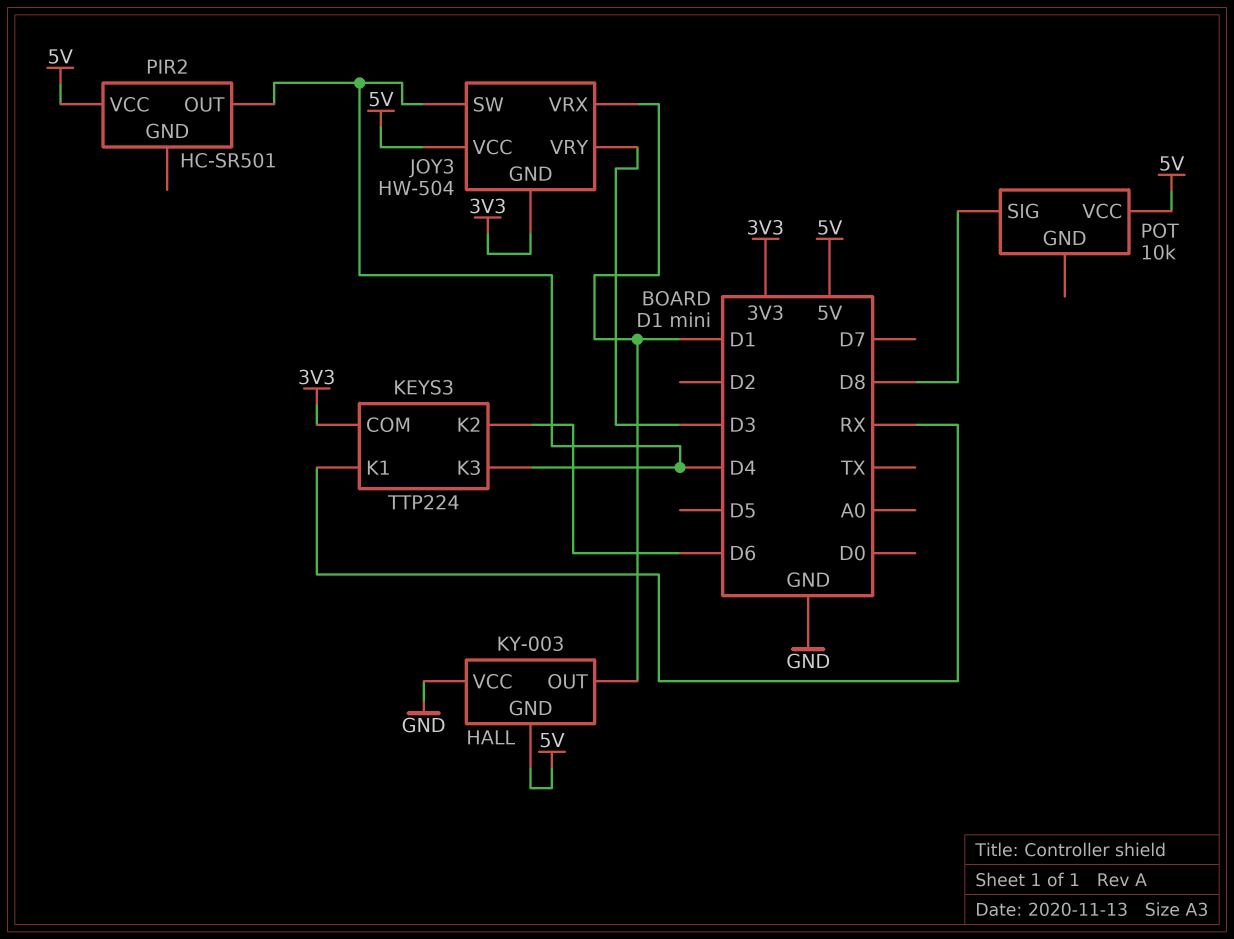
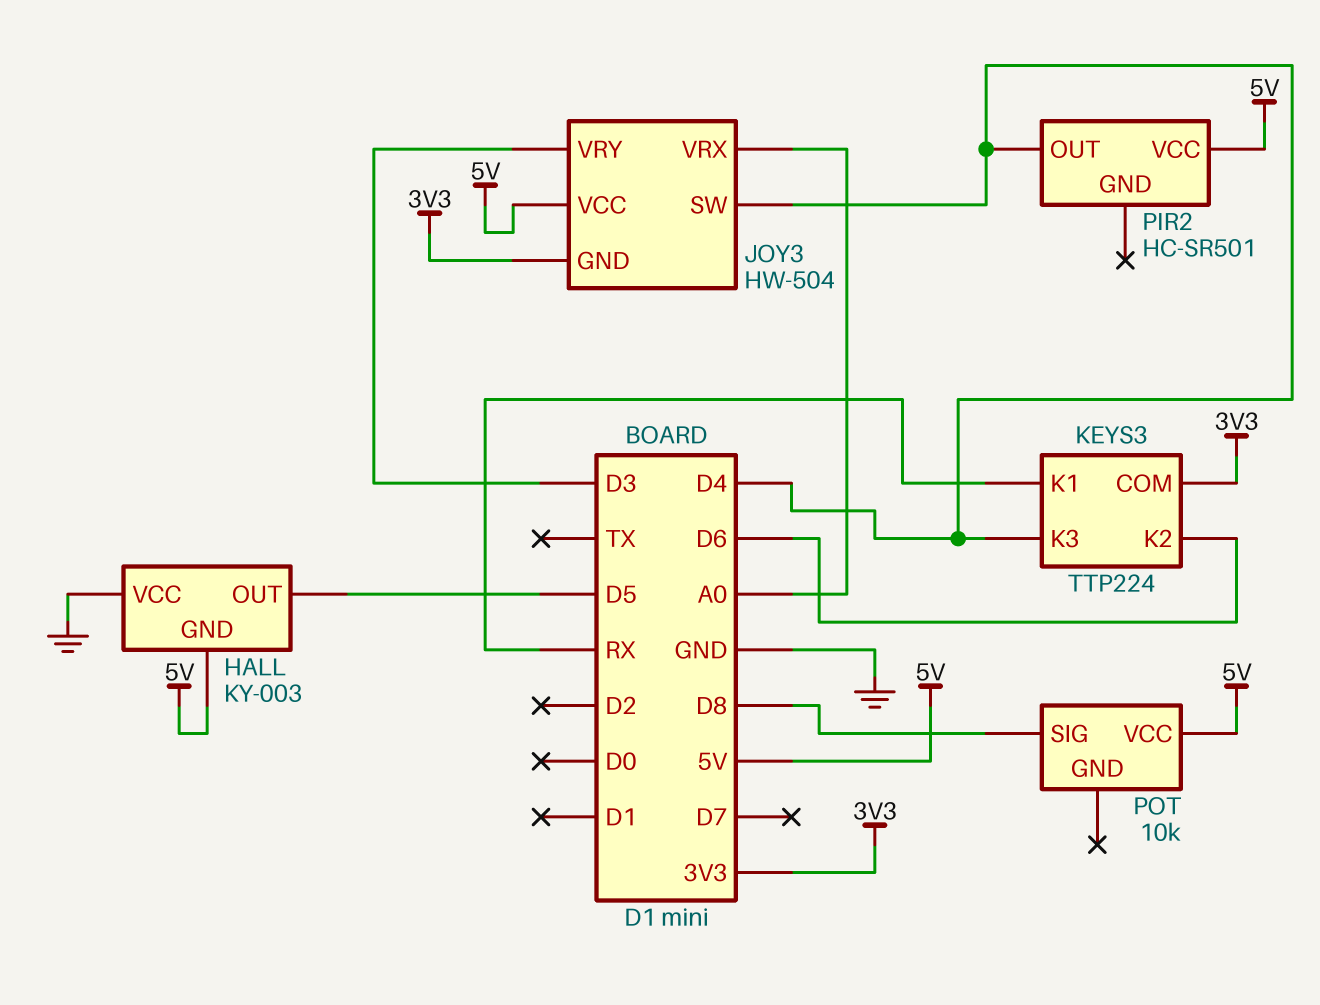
HALL pin OUT: D1 -> D5
JOY3 pin VRX: D1 -> A0

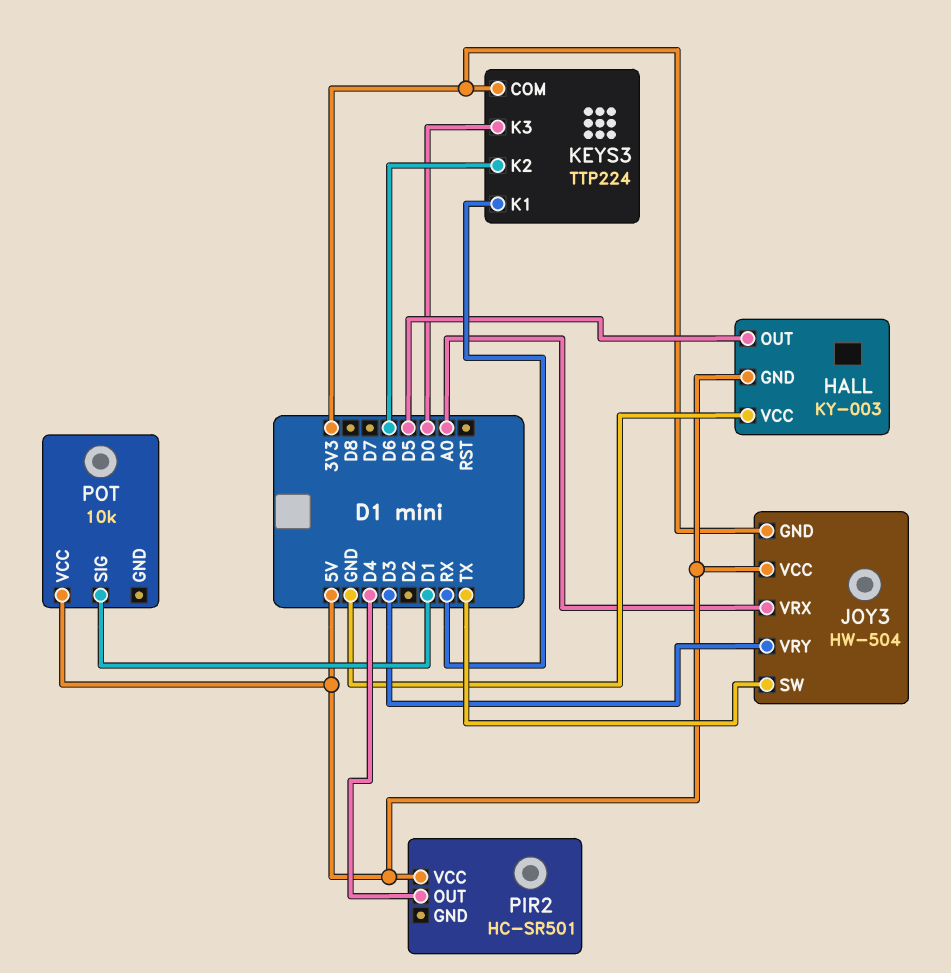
JOY3 pin SW: D4 -> TX
KEYS3 pin K3: D4 -> D0
POT pin SIG: D8 -> D1

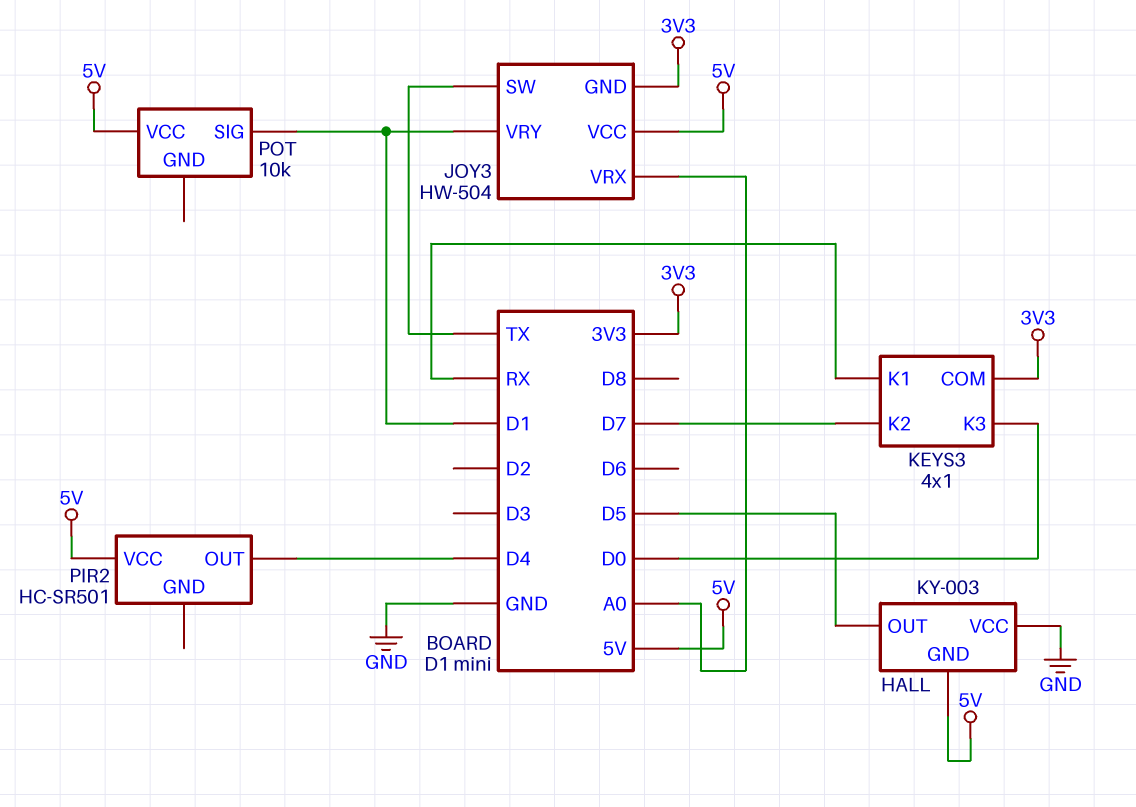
JOY3 pin VRY: D3 -> D1
KEYS3: TTP224 -> 4x1
KEYS3 pin K2: D6 -> D7

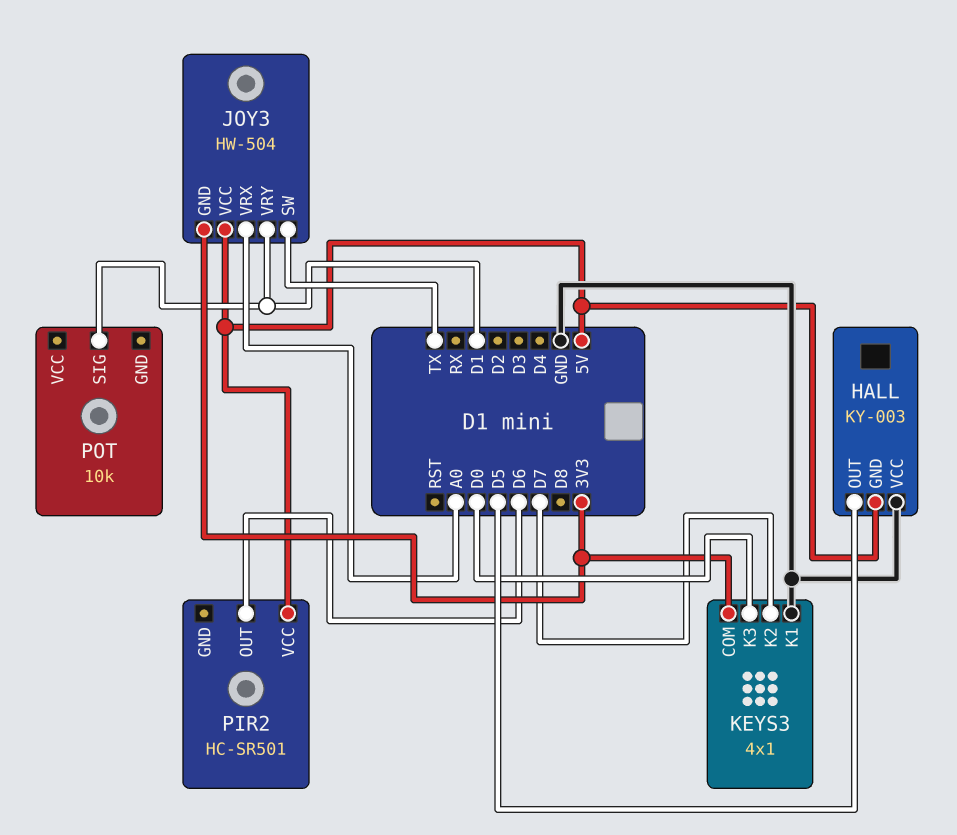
KEYS3 pin K1: RX -> GND
PIR2 pin OUT: D4 -> D6
POT pin VCC: 5V -> none

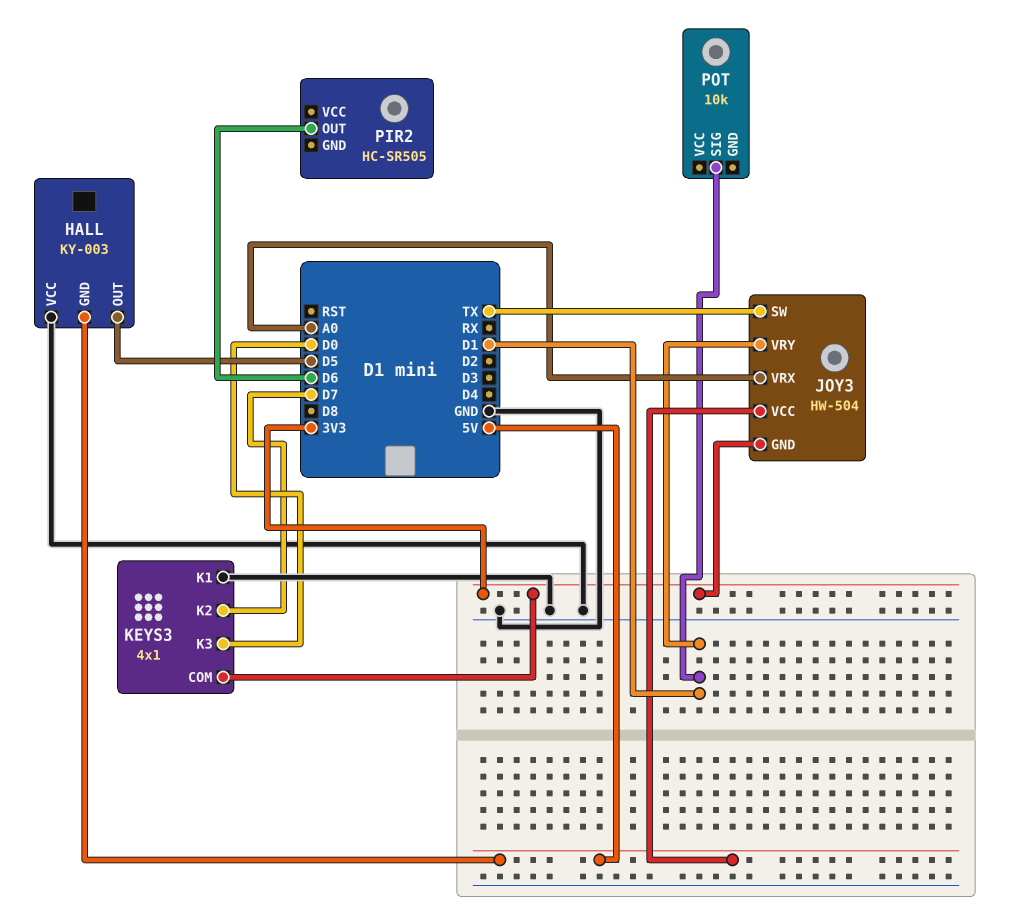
PIR2: HC-SR501 -> HC-SR505
PIR2 pin VCC: 5V -> none

